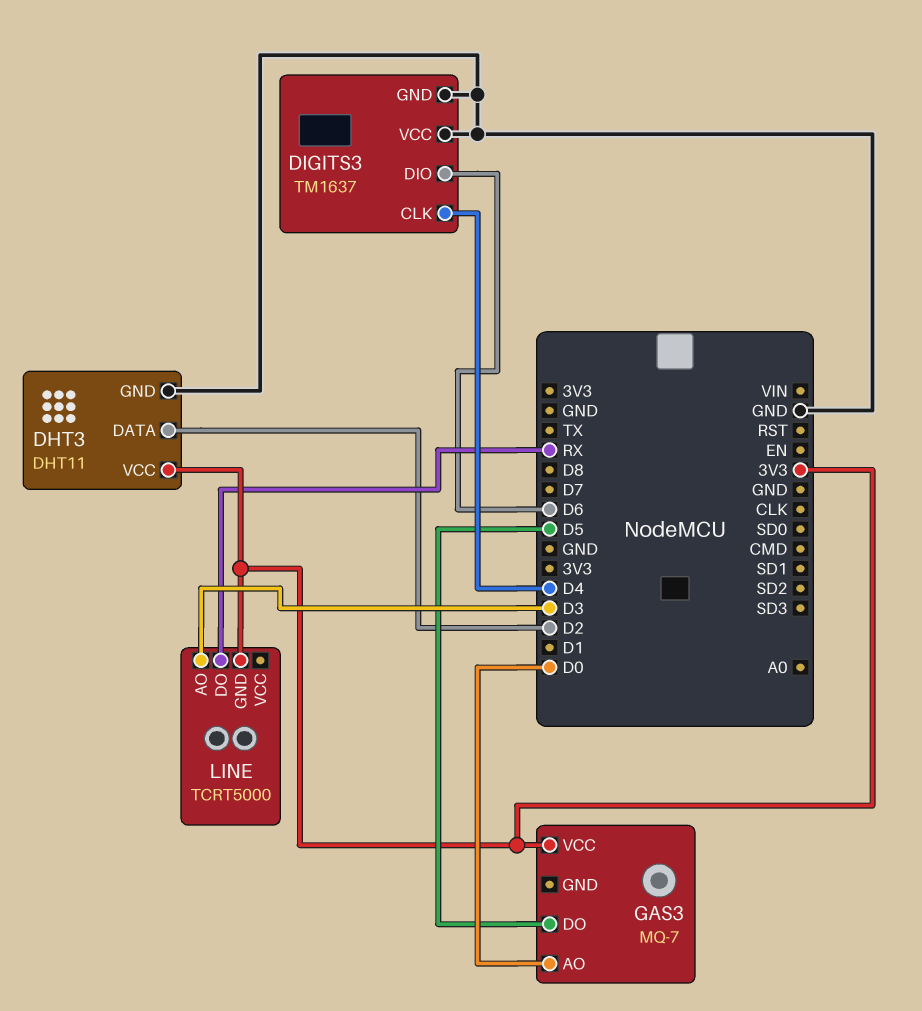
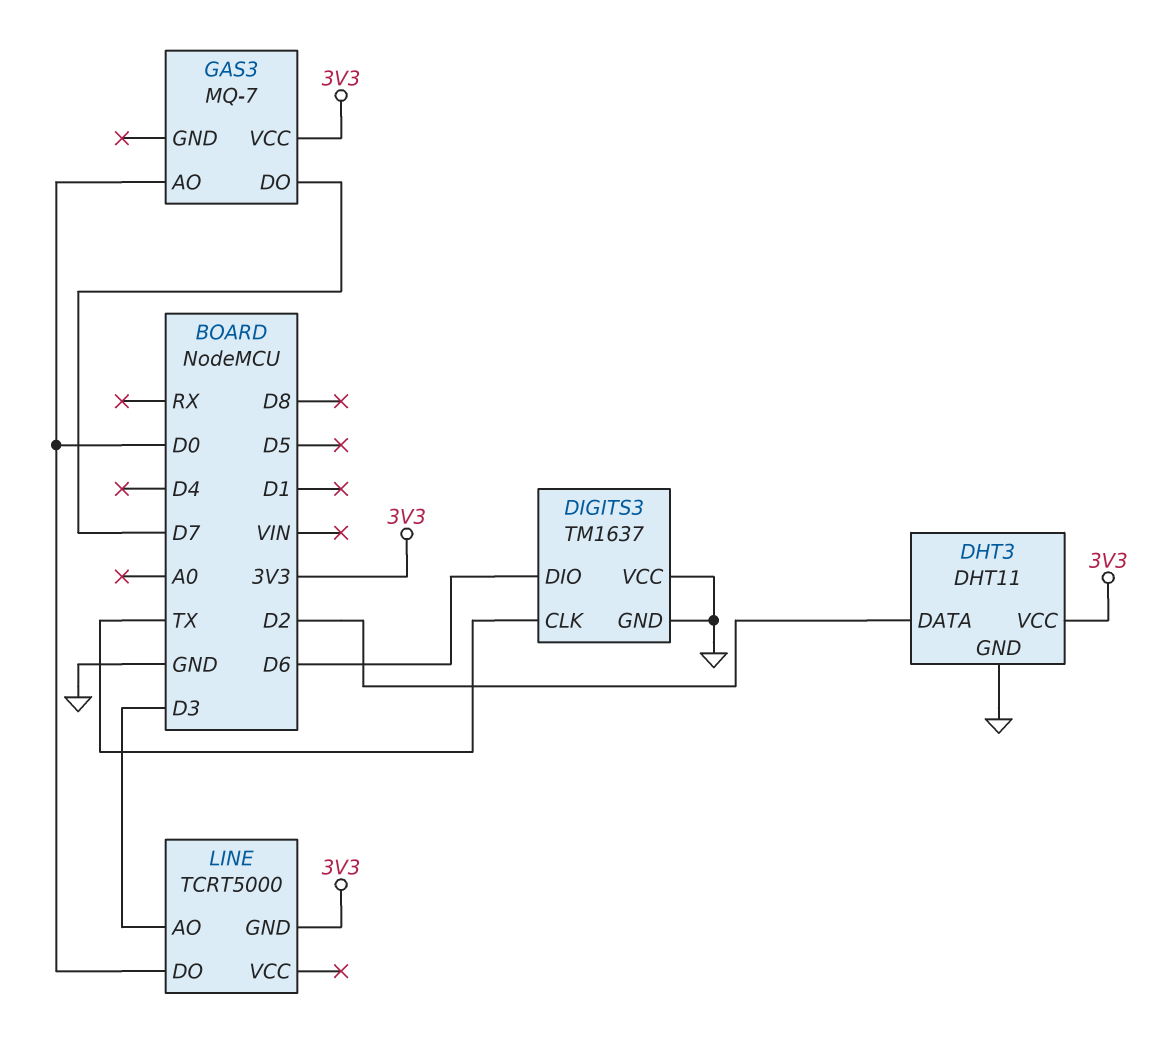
DIGITS3 pin CLK: D4 -> TX
GAS3 pin DO: D5 -> D7
LINE pin DO: RX -> D0

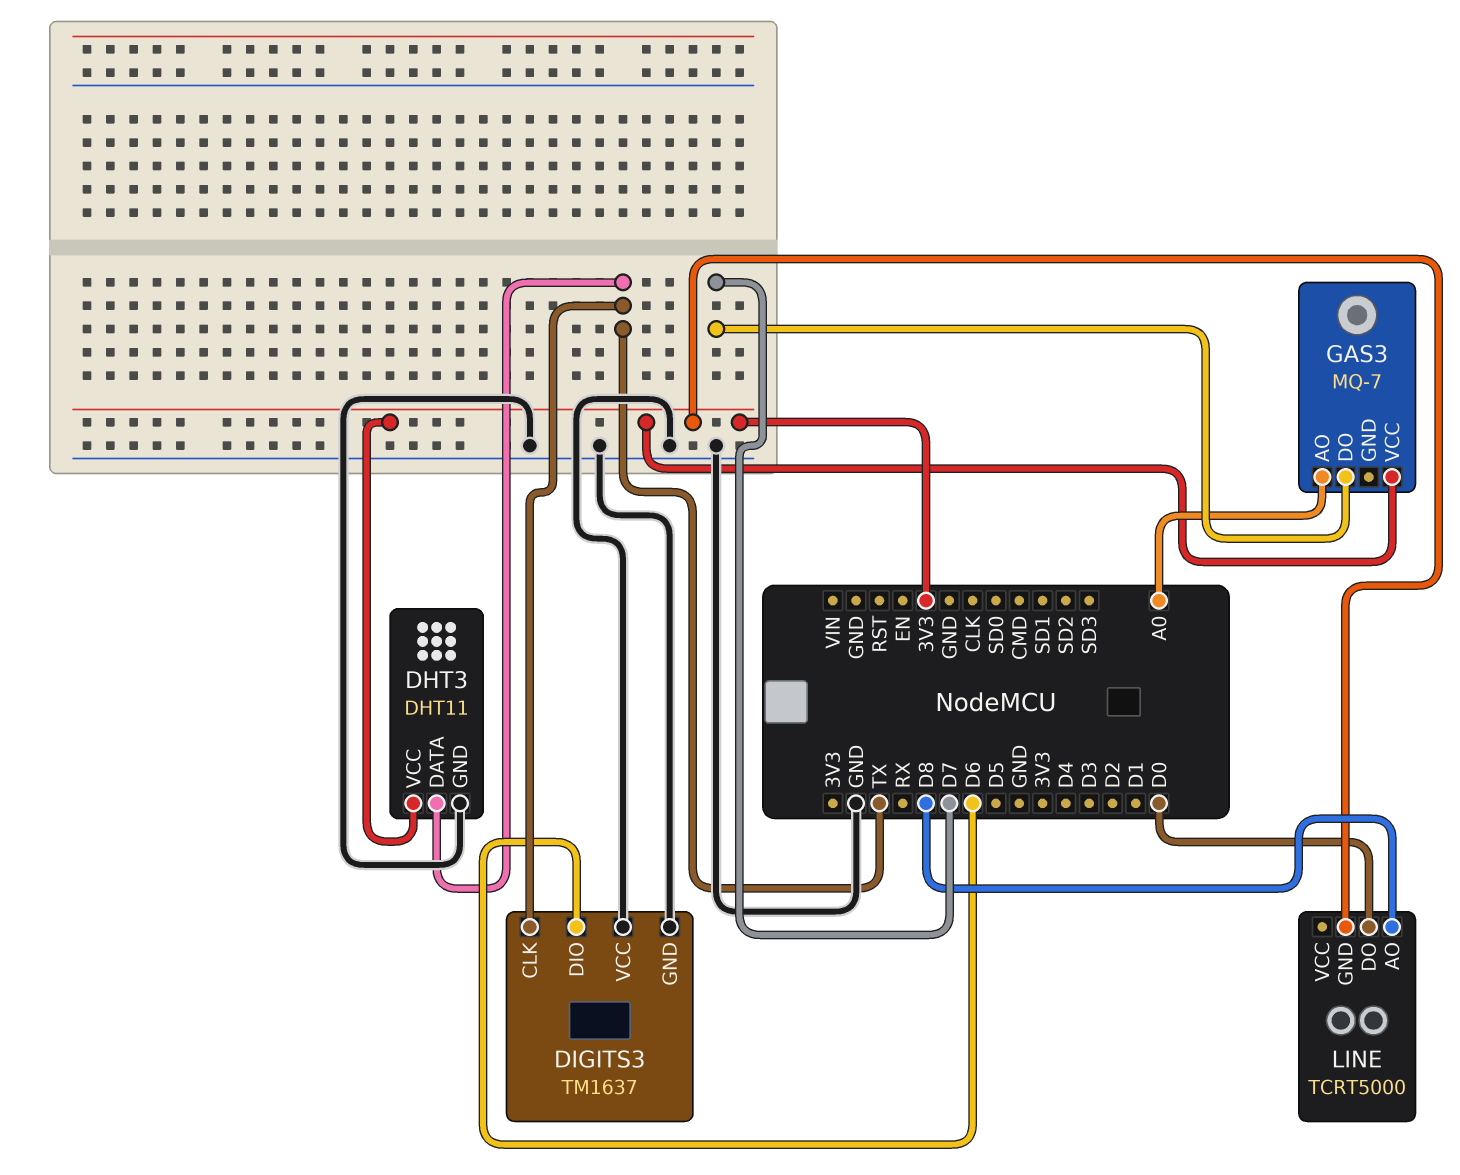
DHT3 pin DATA: D2 -> TX
GAS3 pin AO: D0 -> A0
LINE pin AO: D3 -> D8

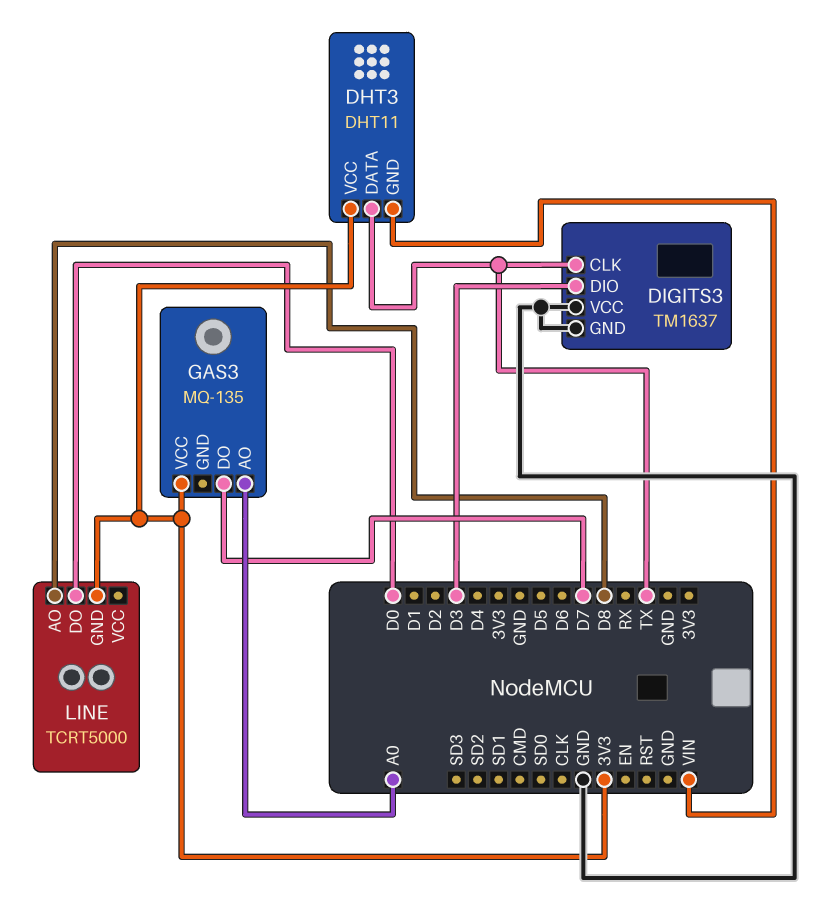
DHT3 pin GND: GND -> VIN
DIGITS3 pin DIO: D6 -> D3
GAS3: MQ-7 -> MQ-135

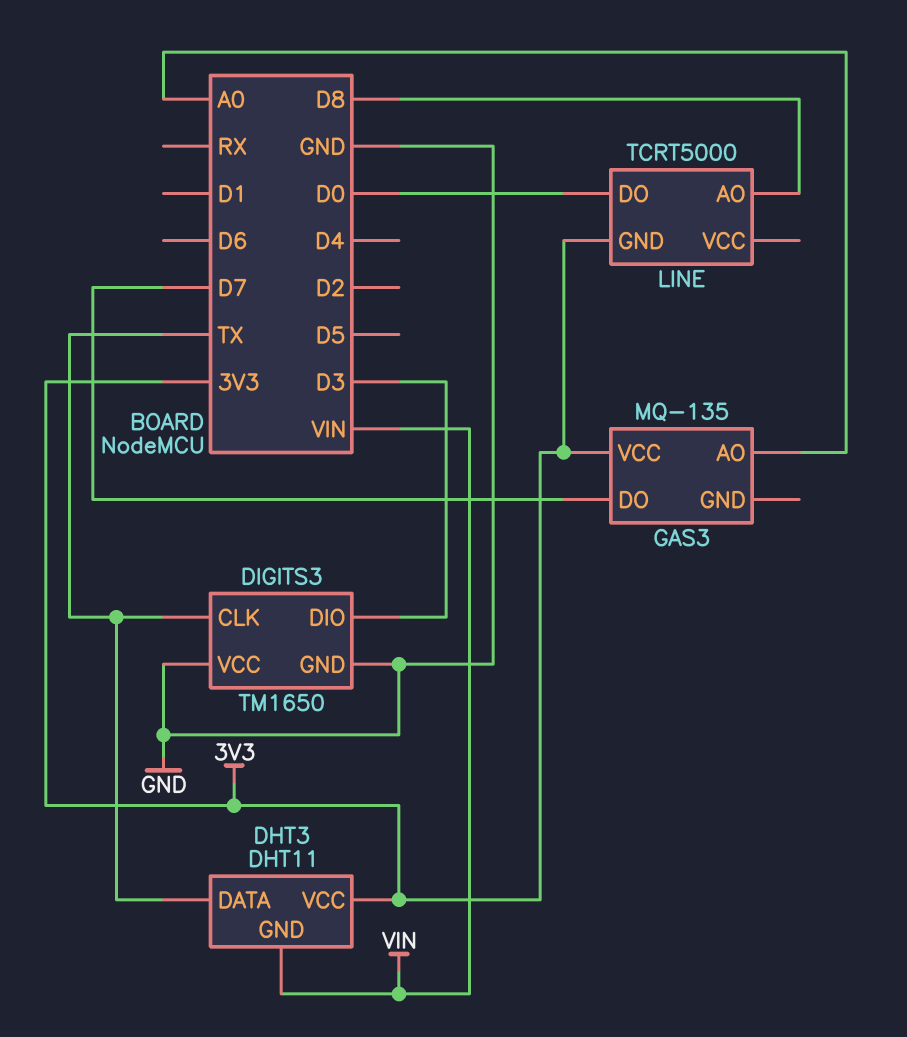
DIGITS3: TM1637 -> TM1650

